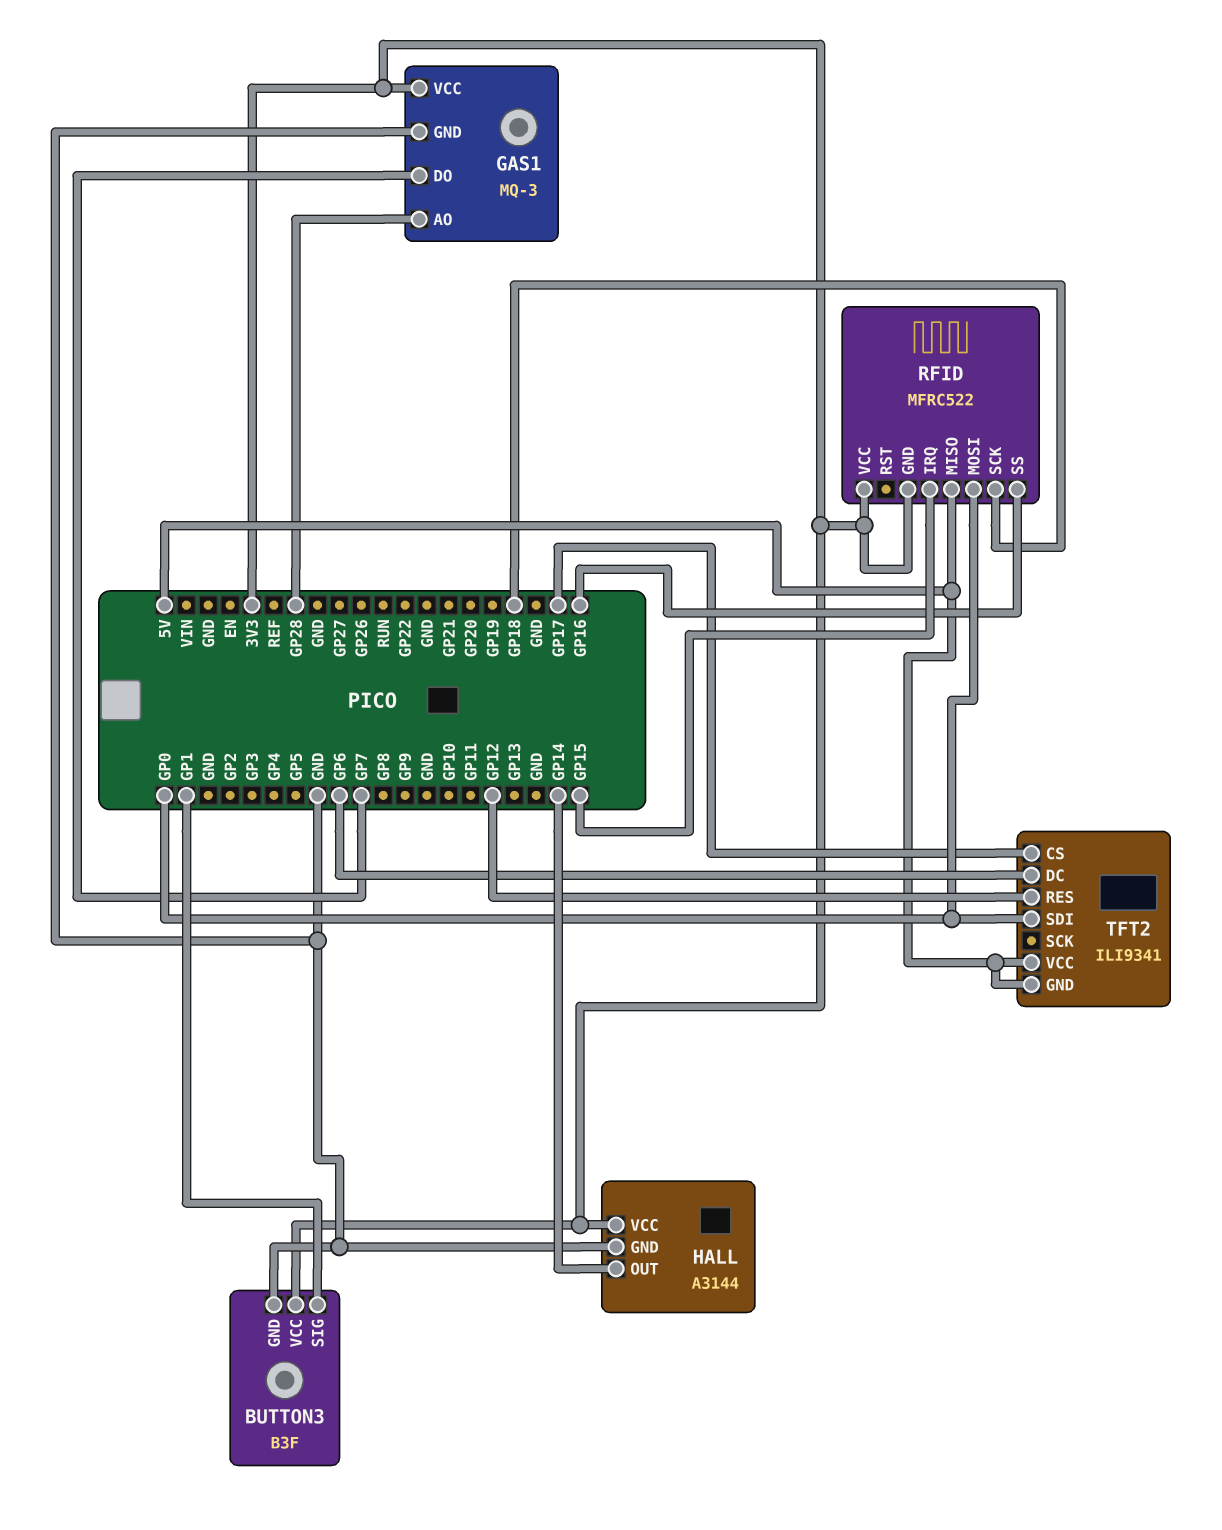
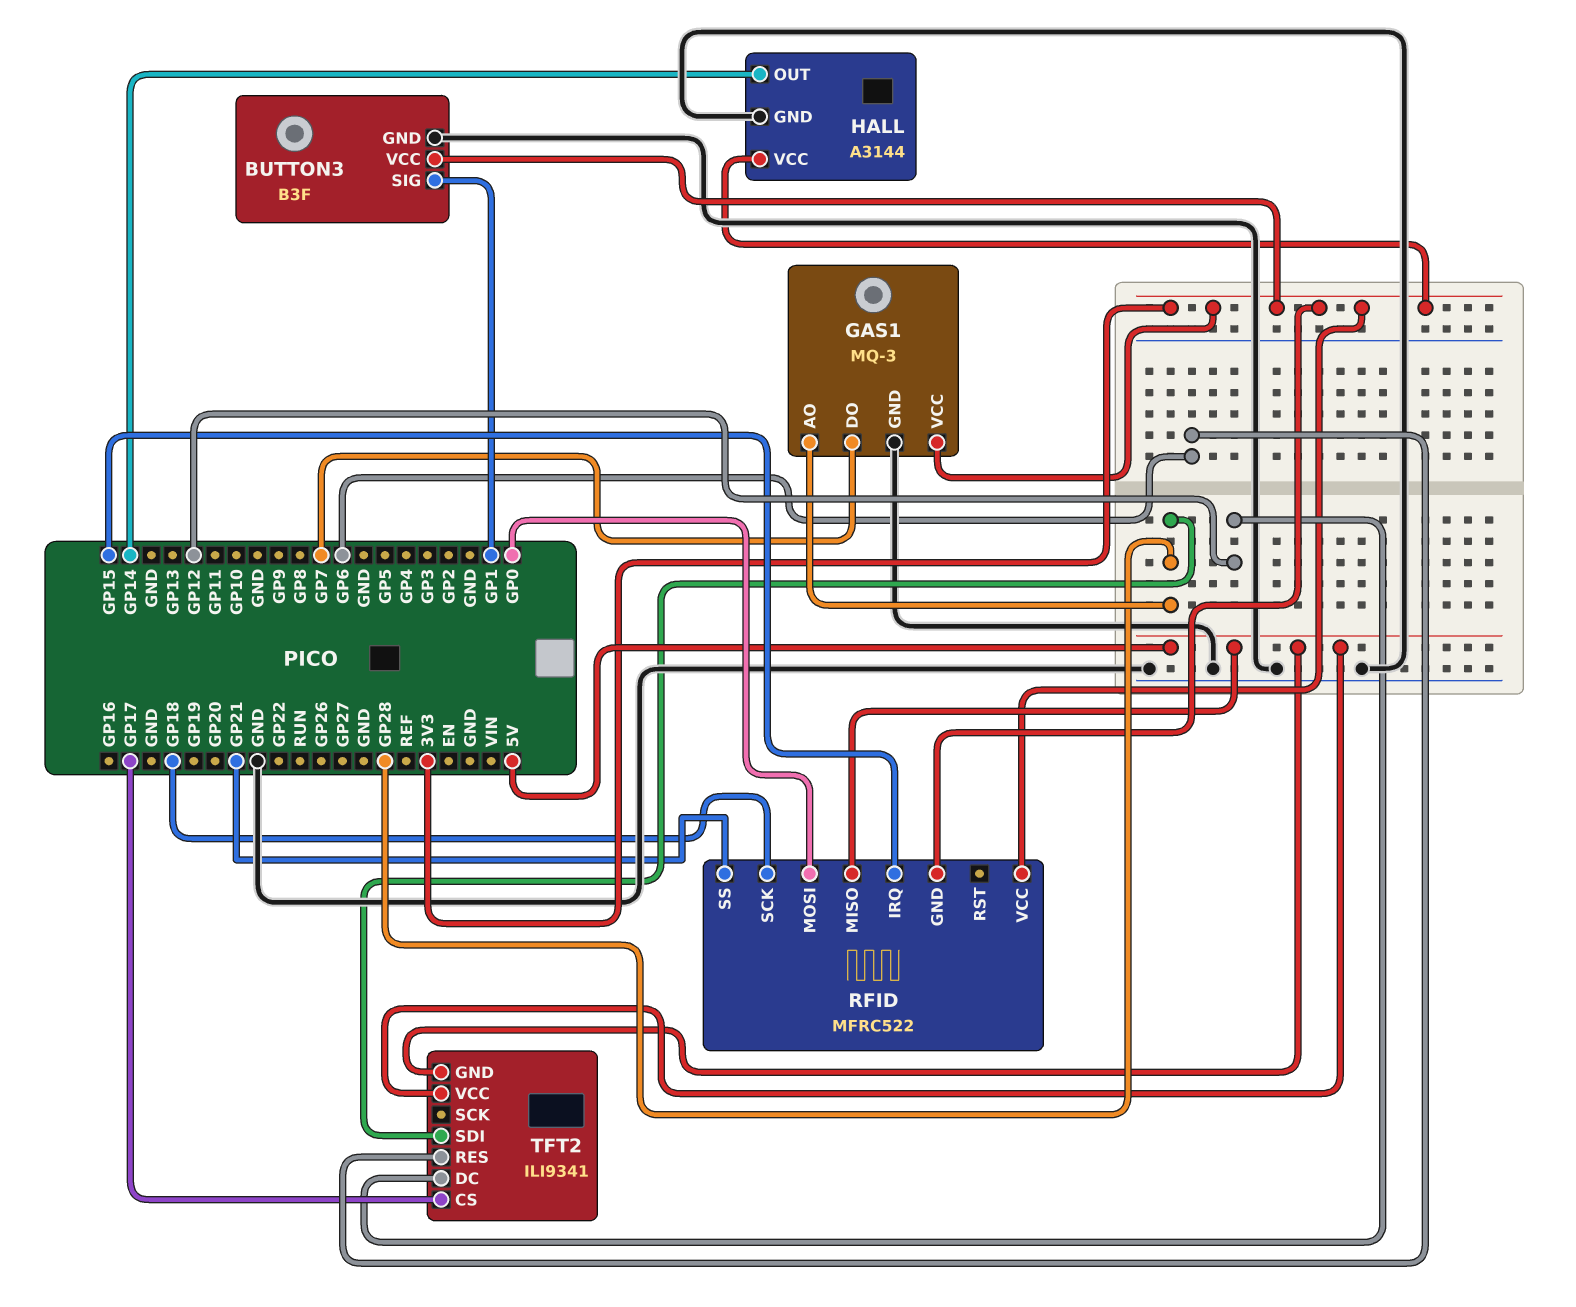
RFID pin SS: GP16 -> GP21
TFT2 pin DC: GP6 -> GP12
TFT2 pin RES: GP12 -> GP6
TFT2 pin SDI: GP0 -> GP28

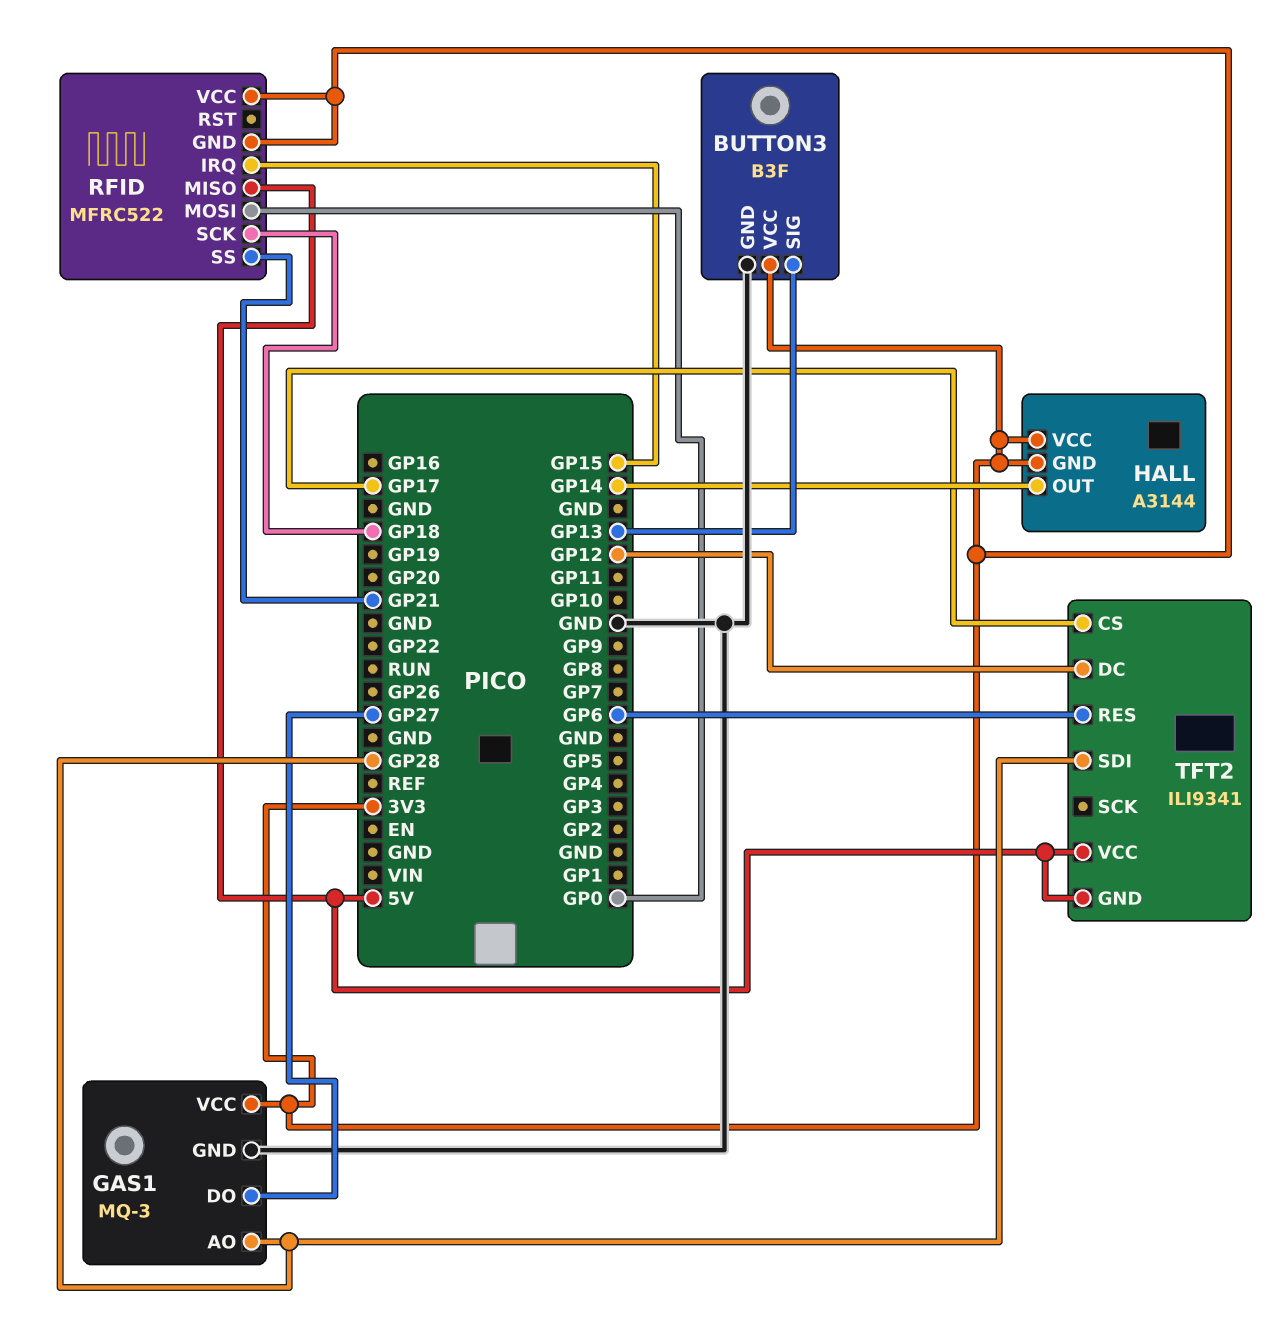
BUTTON3 pin SIG: GP1 -> GP13
GAS1 pin DO: GP7 -> GP27
HALL pin GND: GND -> 3V3

